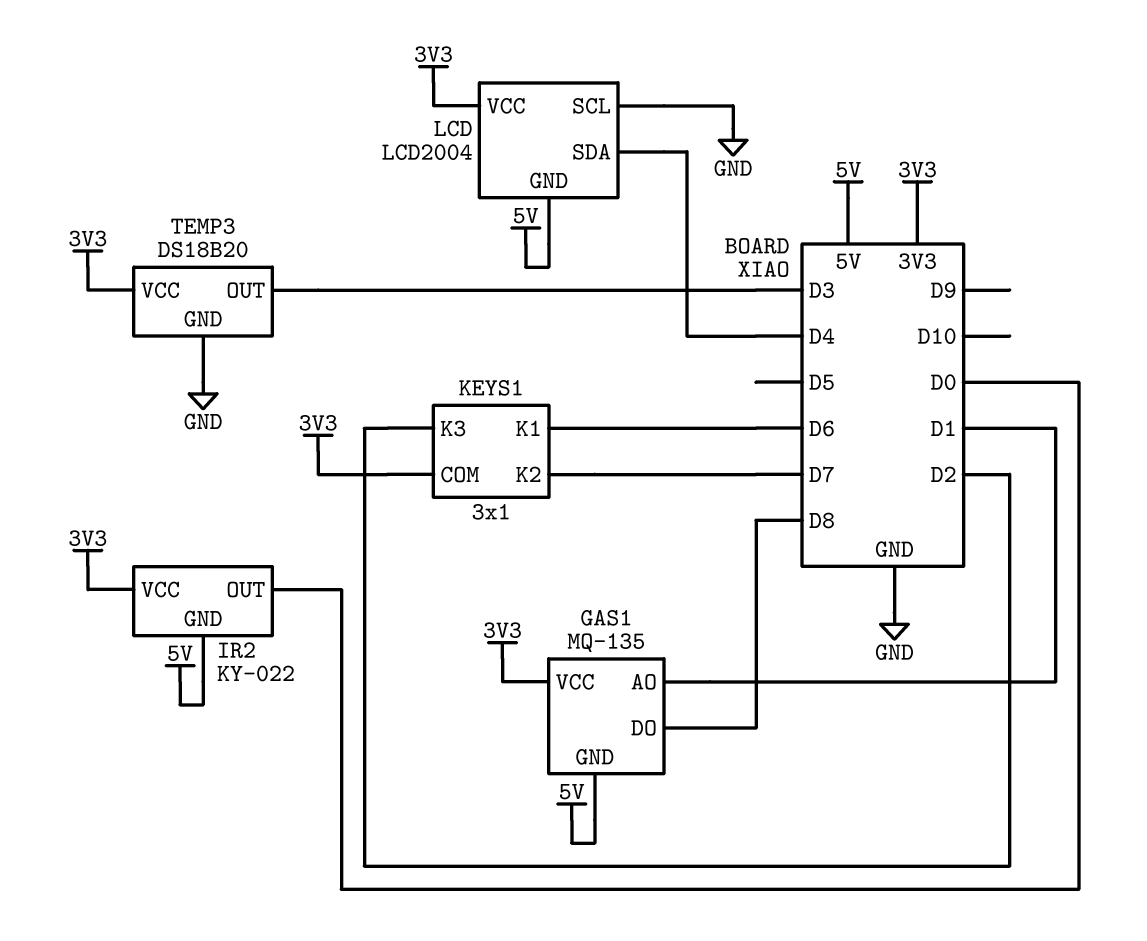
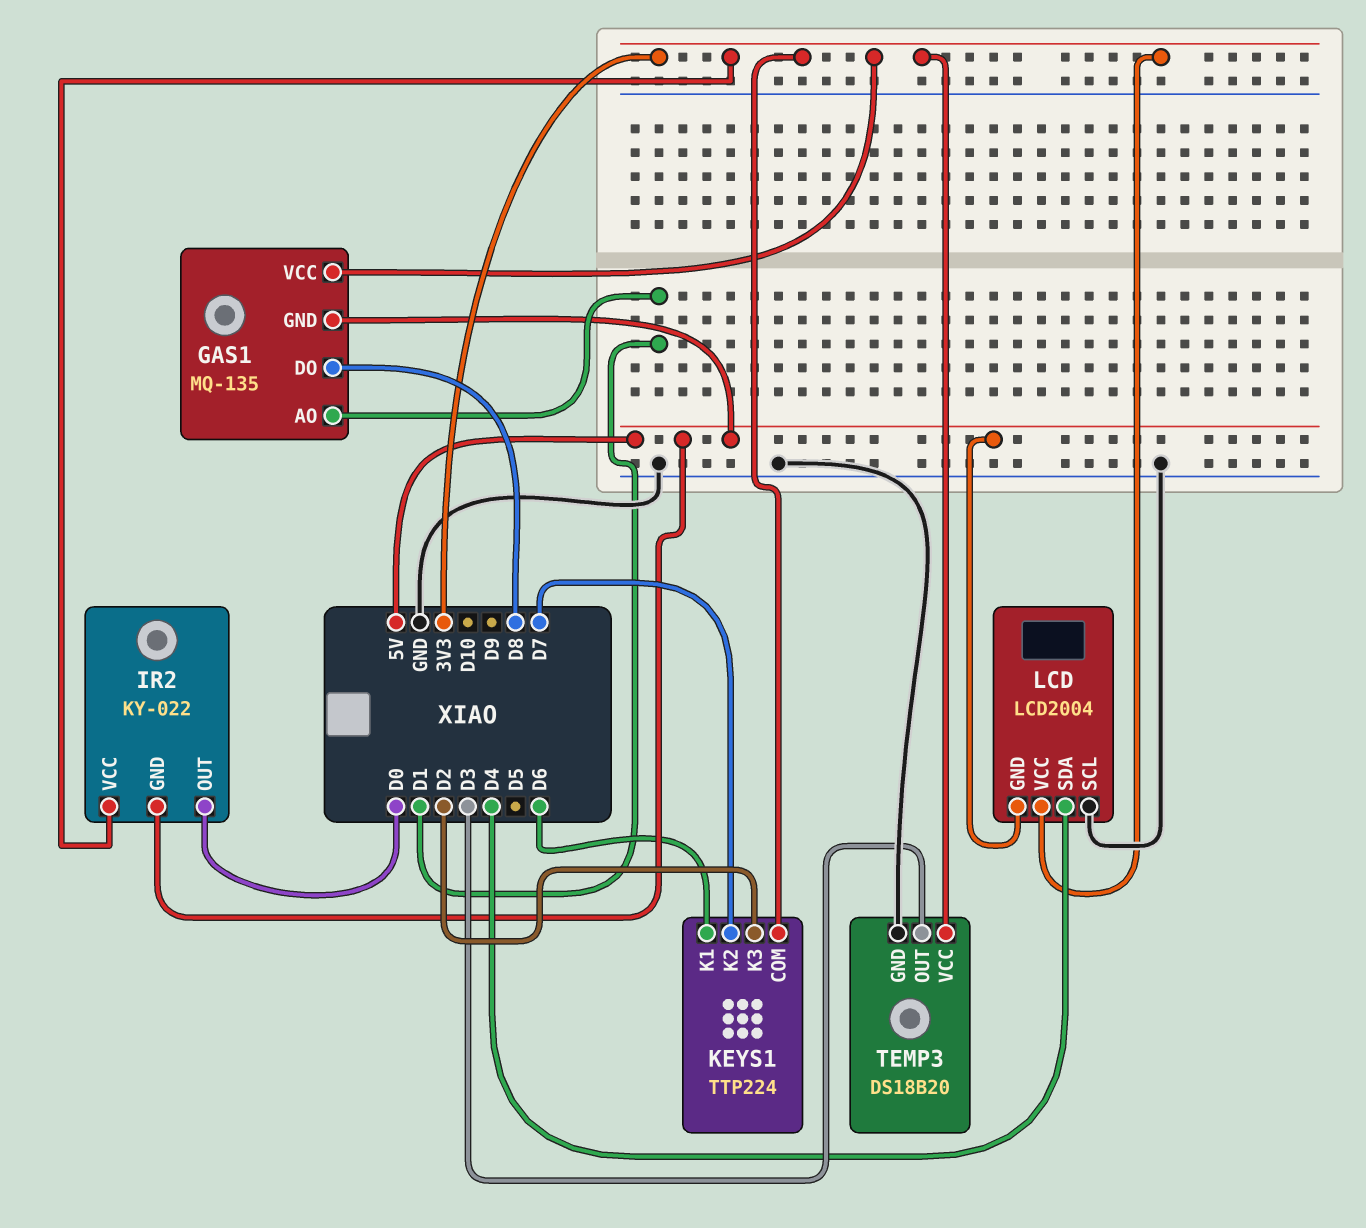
KEYS1: 3x1 -> TTP224

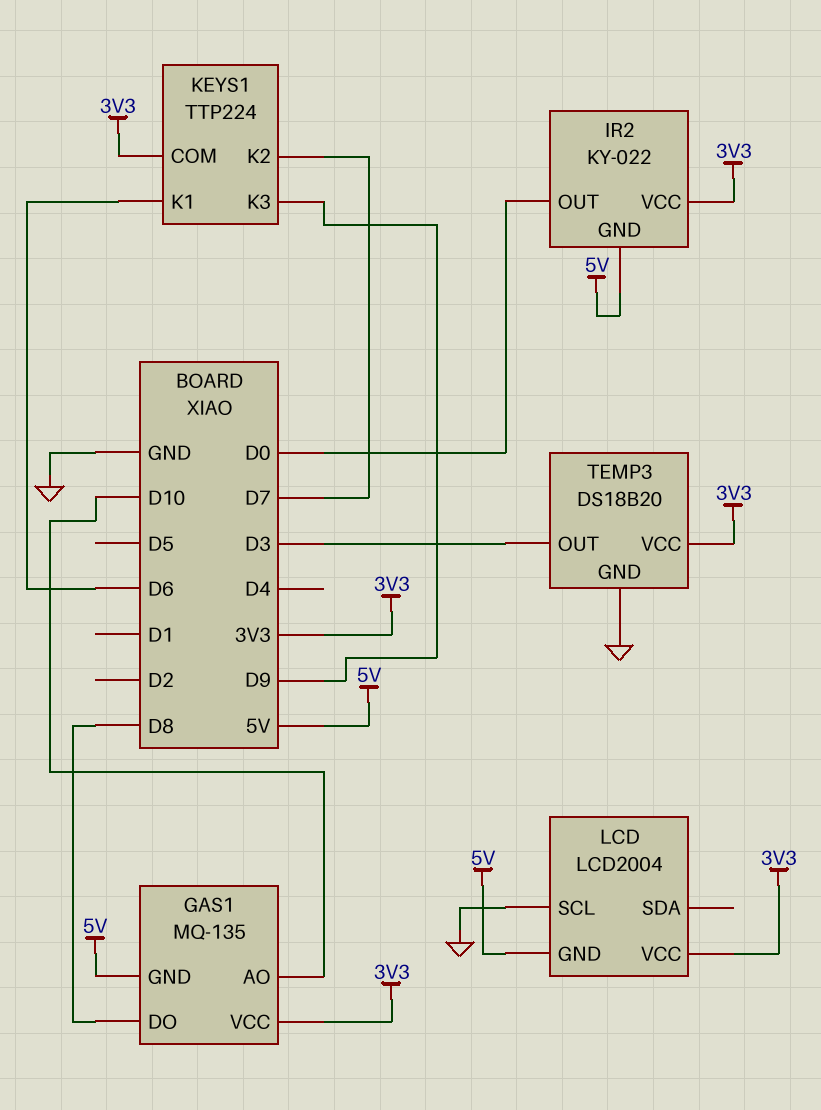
GAS1 pin AO: D1 -> D10
KEYS1 pin K3: D2 -> D9
LCD pin SDA: D4 -> none

